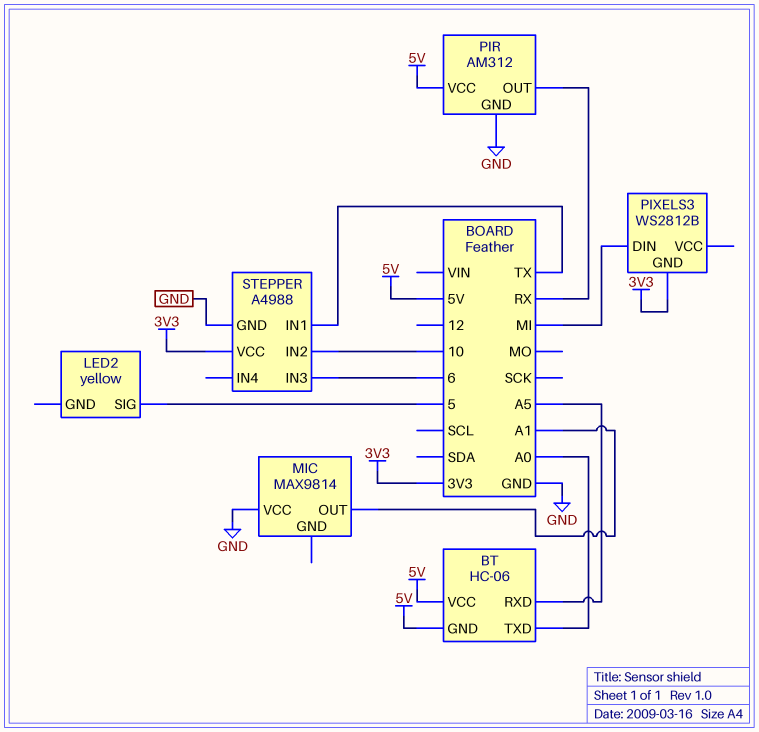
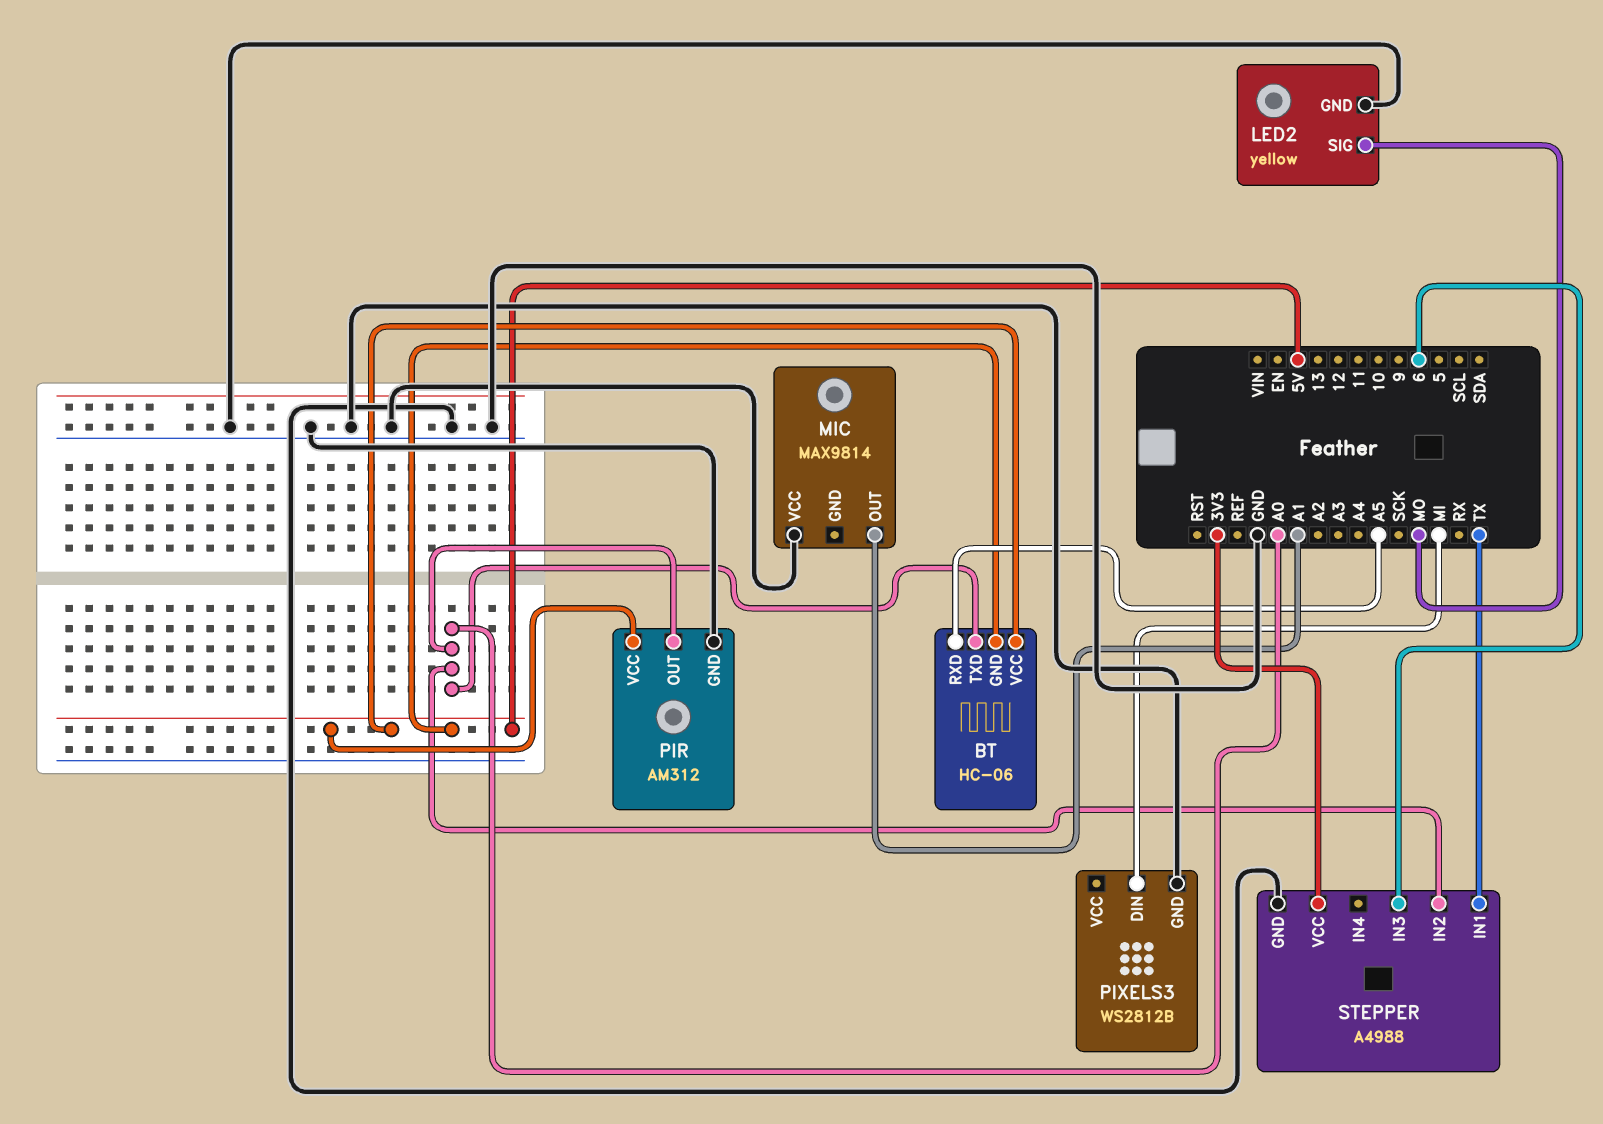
LED2 pin GND: none -> GND
LED2 pin SIG: 5 -> MO
PIR pin OUT: RX -> A0
PIXELS3 pin GND: 3V3 -> GND
STEPPER pin IN2: 10 -> A0

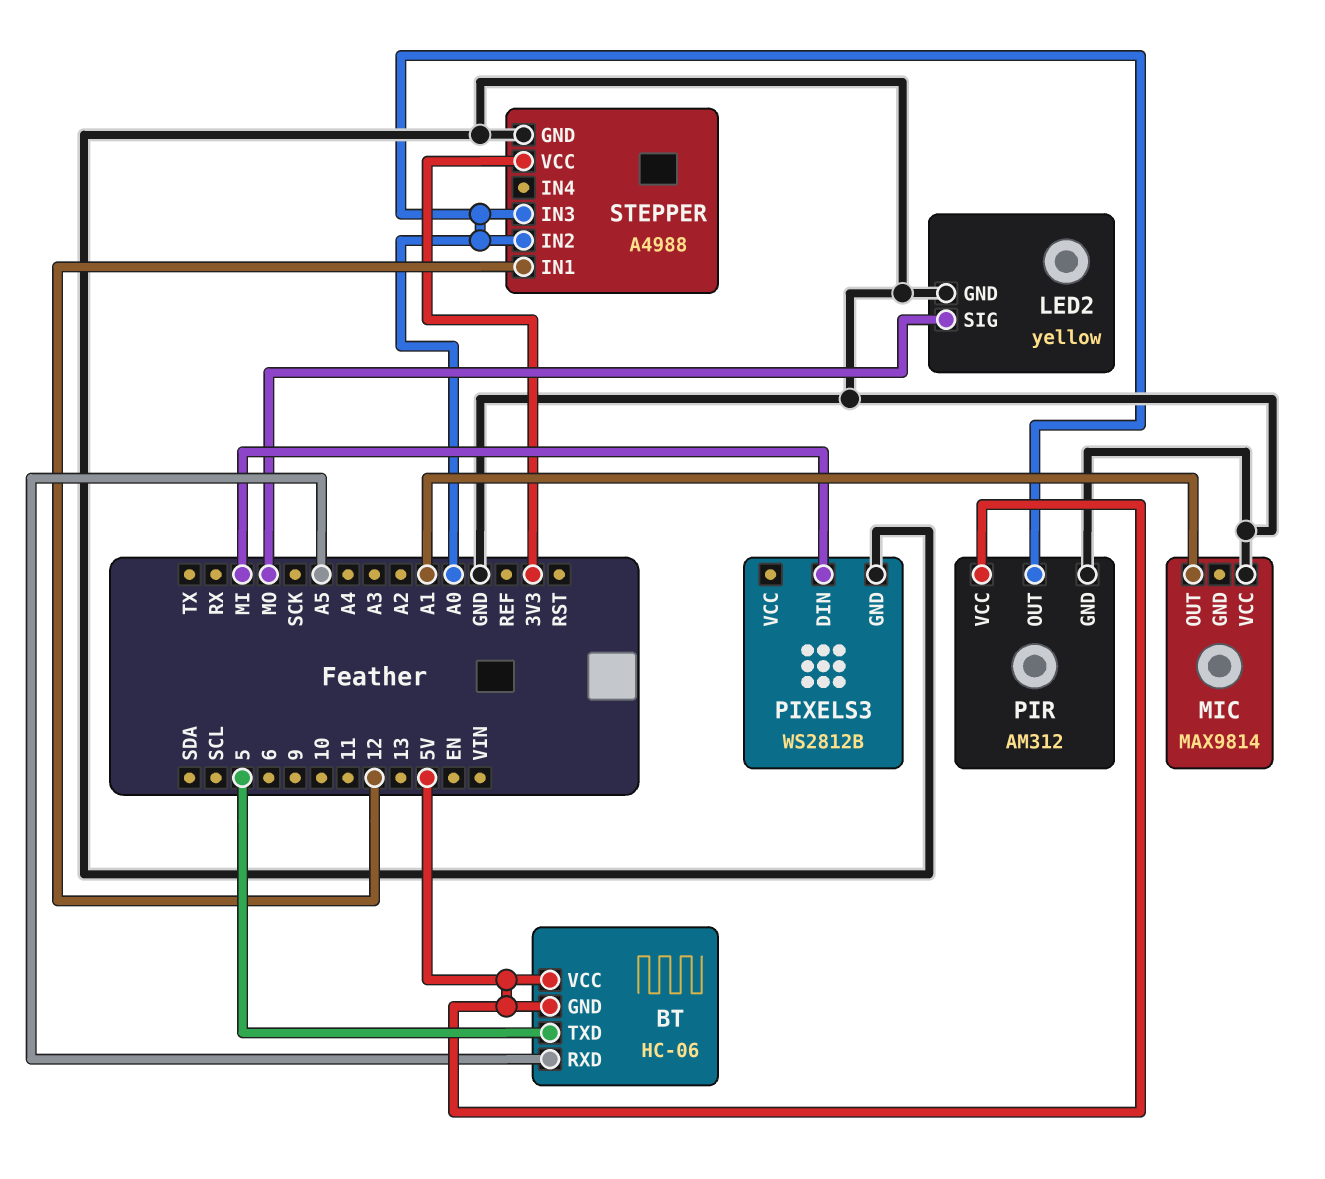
BT pin TXD: A0 -> 5
STEPPER pin IN1: TX -> 12
STEPPER pin IN3: 6 -> A0

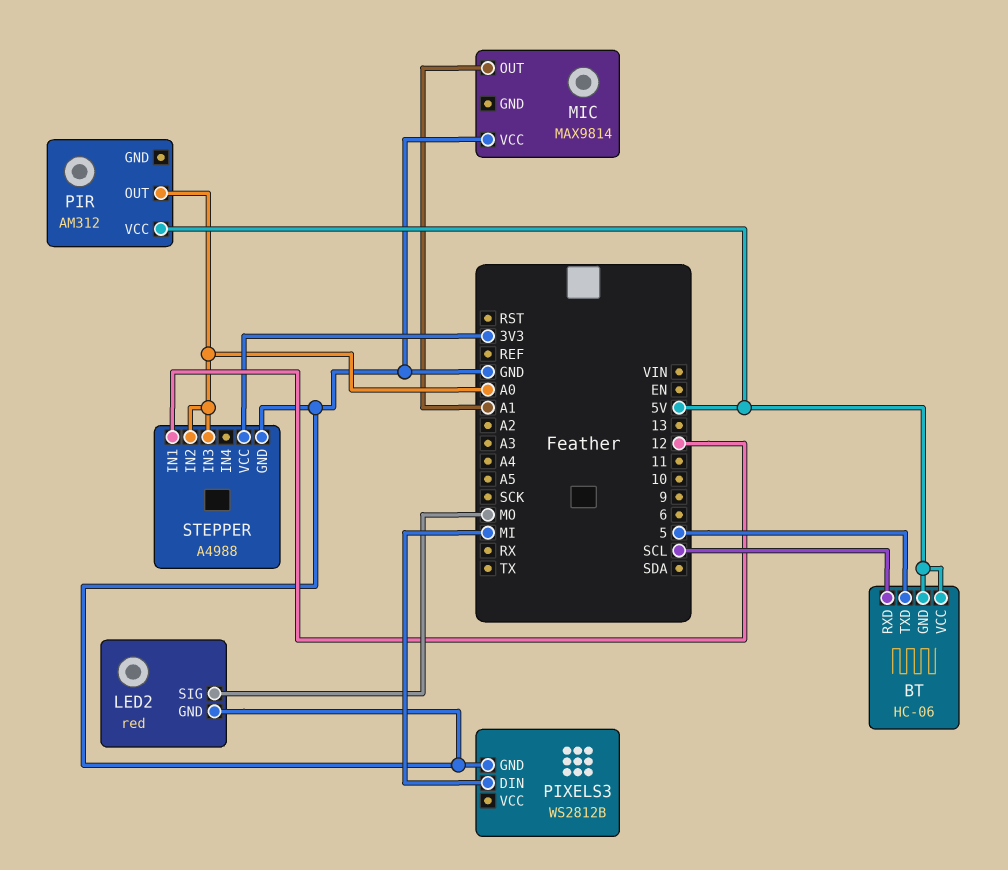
BT pin RXD: A5 -> SCL
LED2: yellow -> red
PIR pin GND: GND -> none

